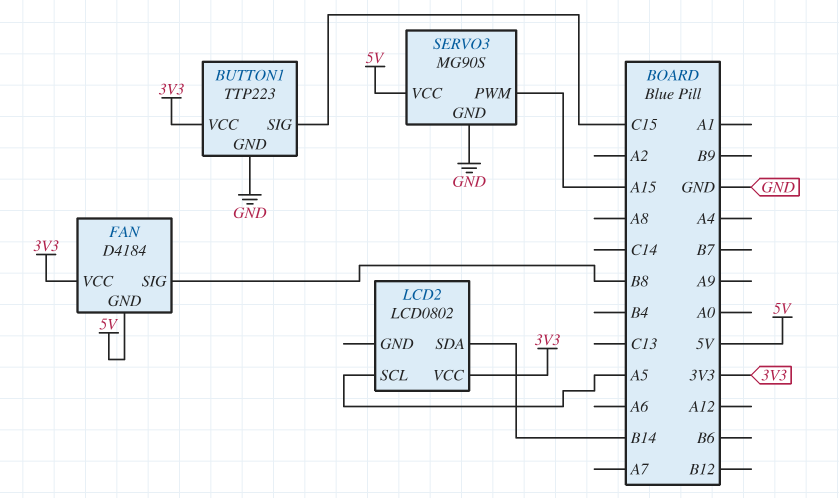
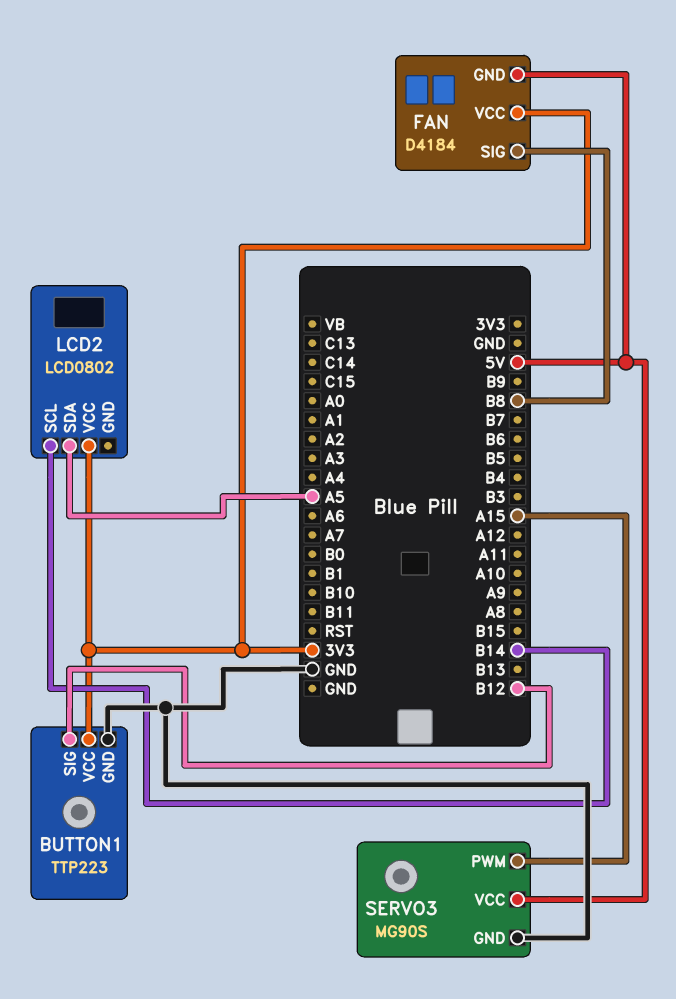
BUTTON1 pin SIG: C15 -> B12
LCD2 pin SCL: A5 -> B14
LCD2 pin SDA: B14 -> A5

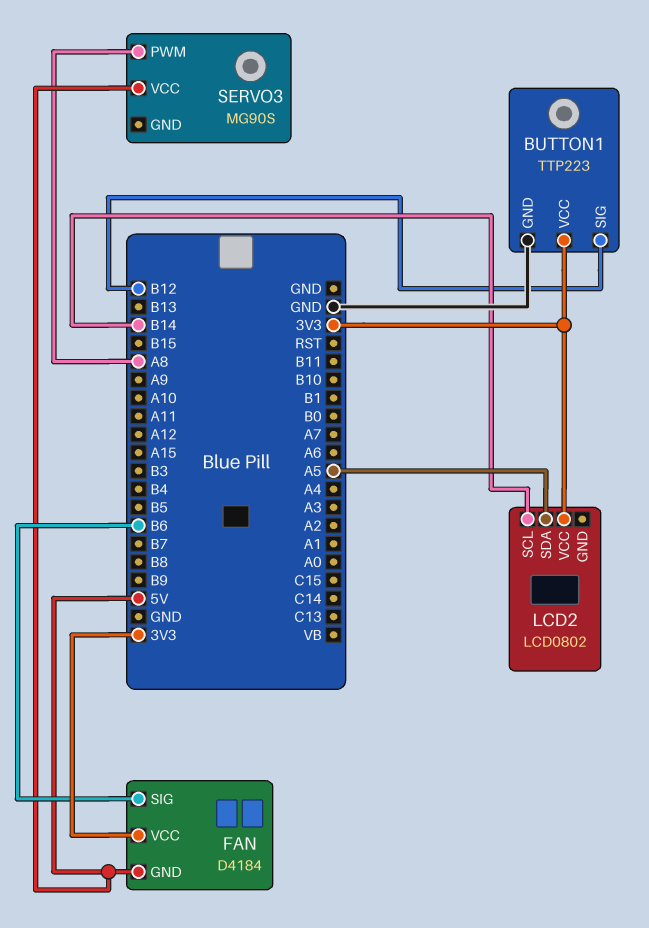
FAN pin SIG: B8 -> B6
SERVO3 pin GND: GND -> none
SERVO3 pin PWM: A15 -> A8

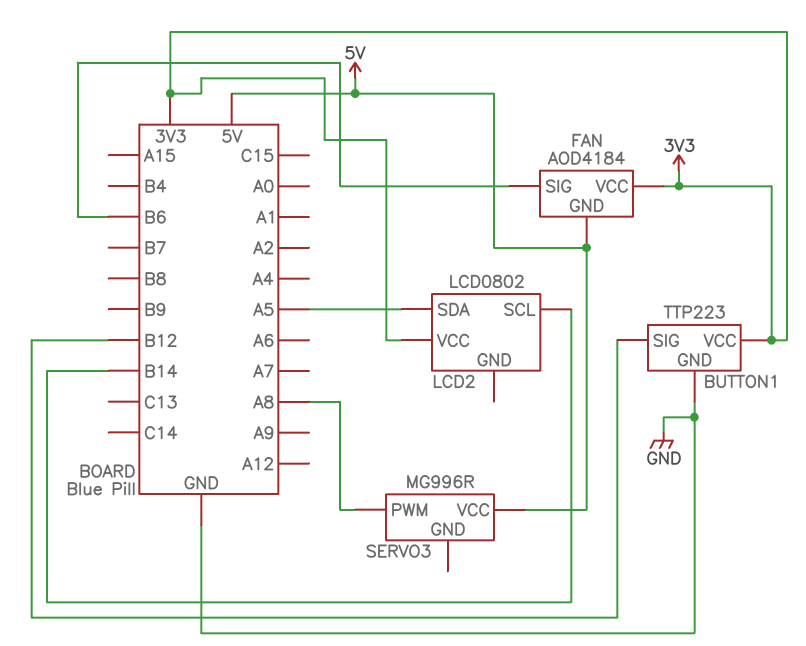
FAN: D4184 -> AOD4184
SERVO3: MG90S -> MG996R

